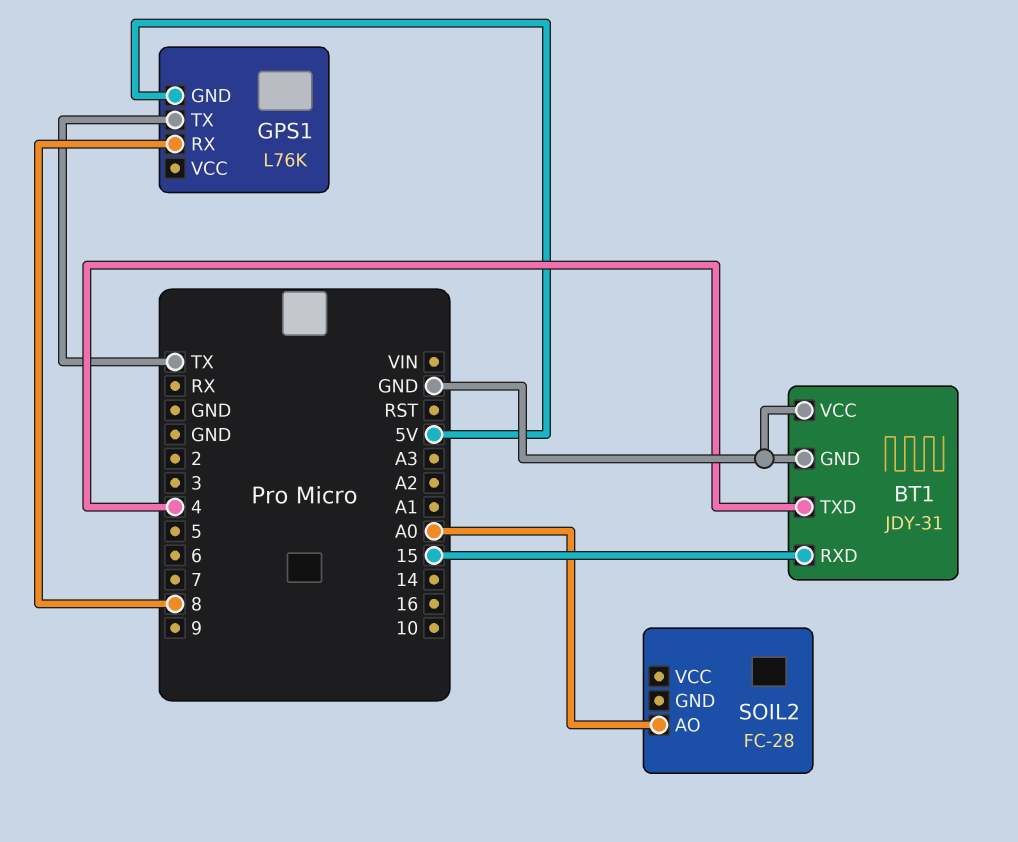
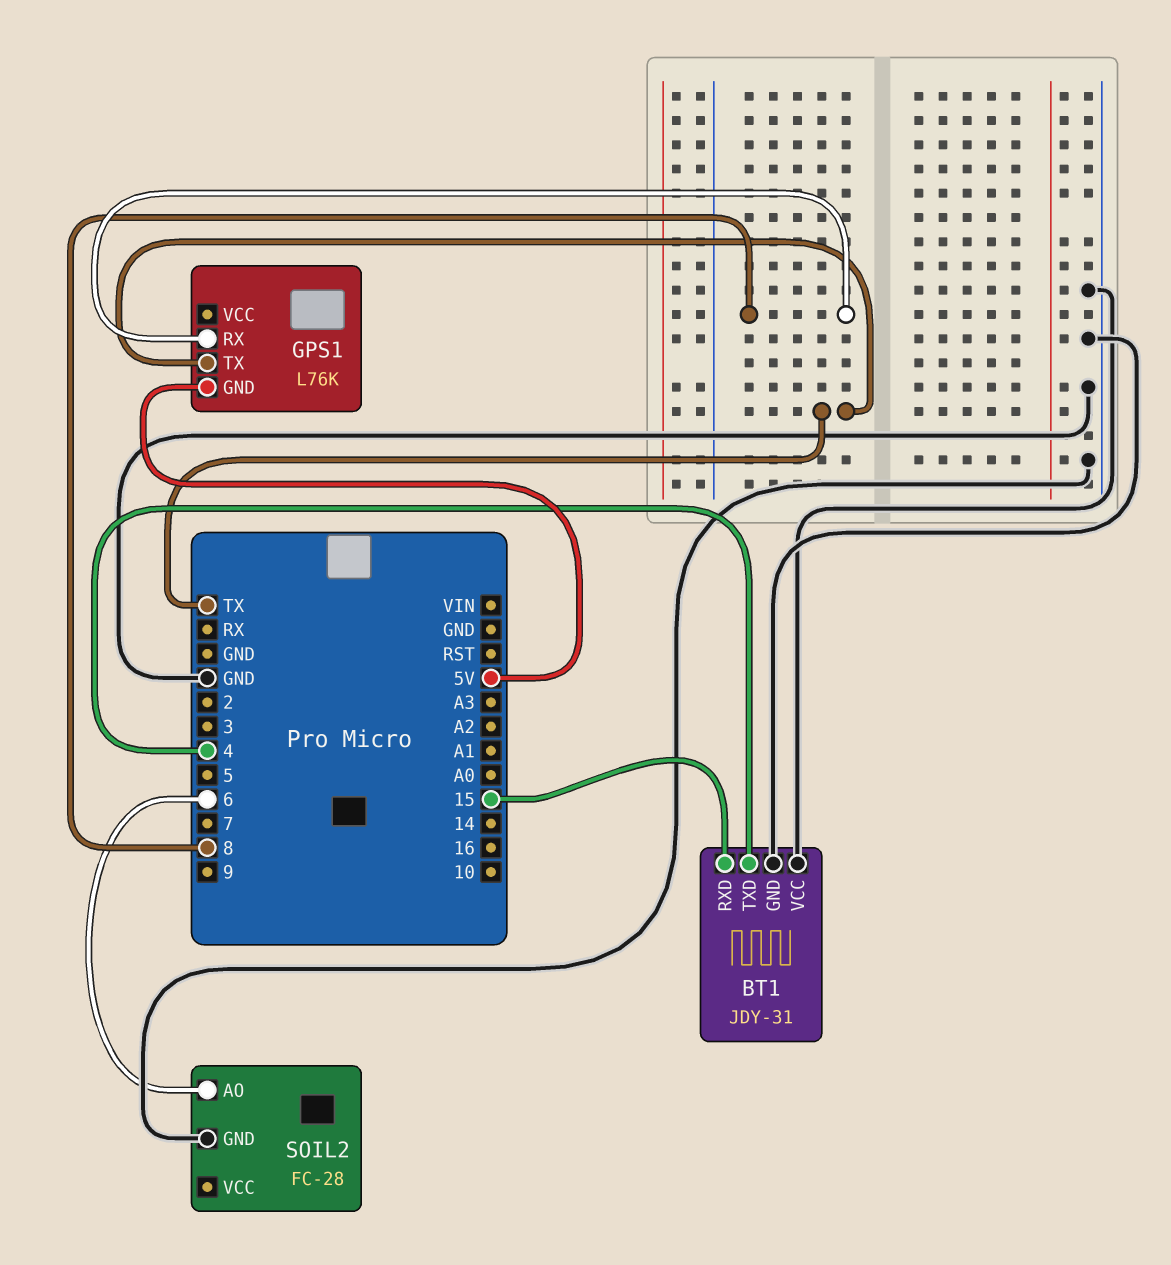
SOIL2 pin AO: A0 -> 6
SOIL2 pin GND: none -> GND

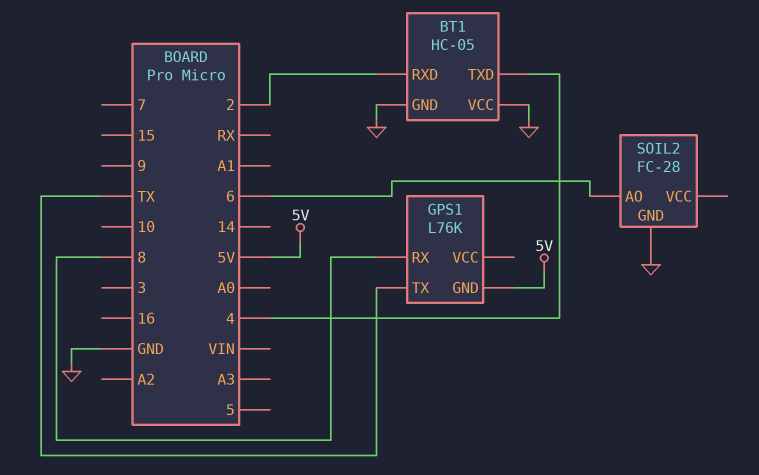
BT1: JDY-31 -> HC-05
BT1 pin RXD: 15 -> 2

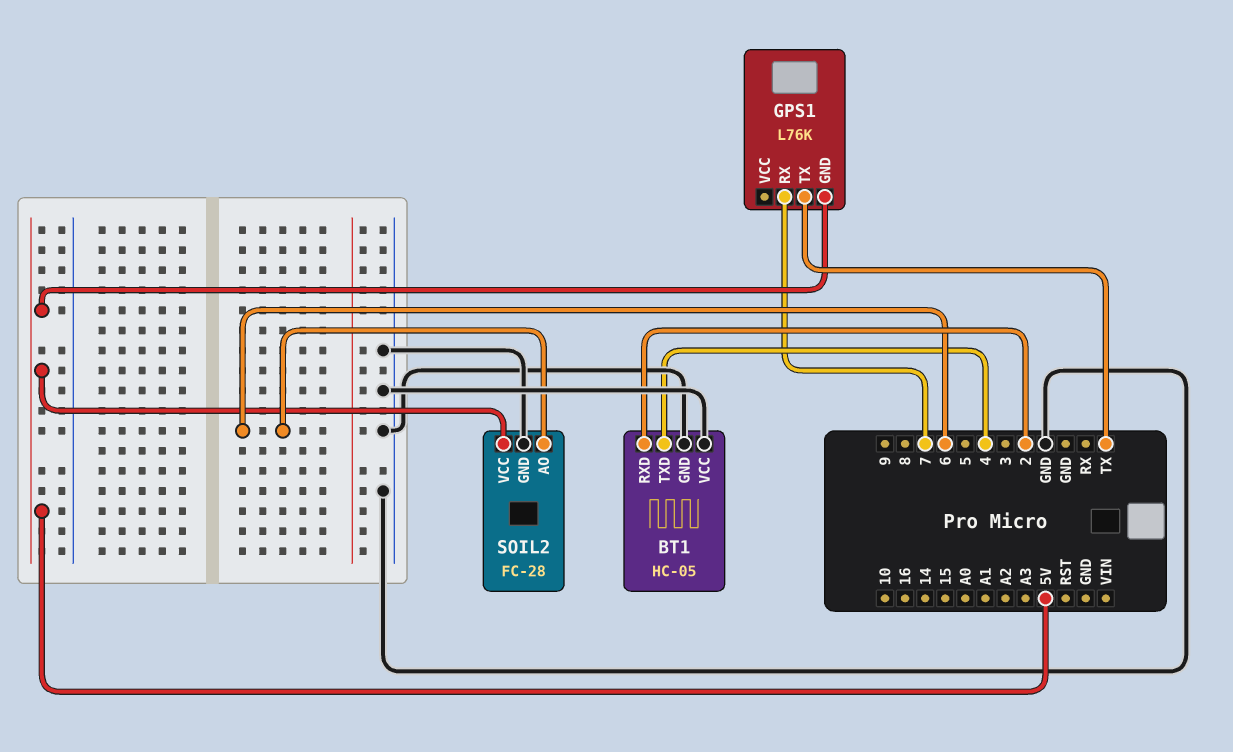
GPS1 pin RX: 8 -> 7
SOIL2 pin VCC: none -> 5V

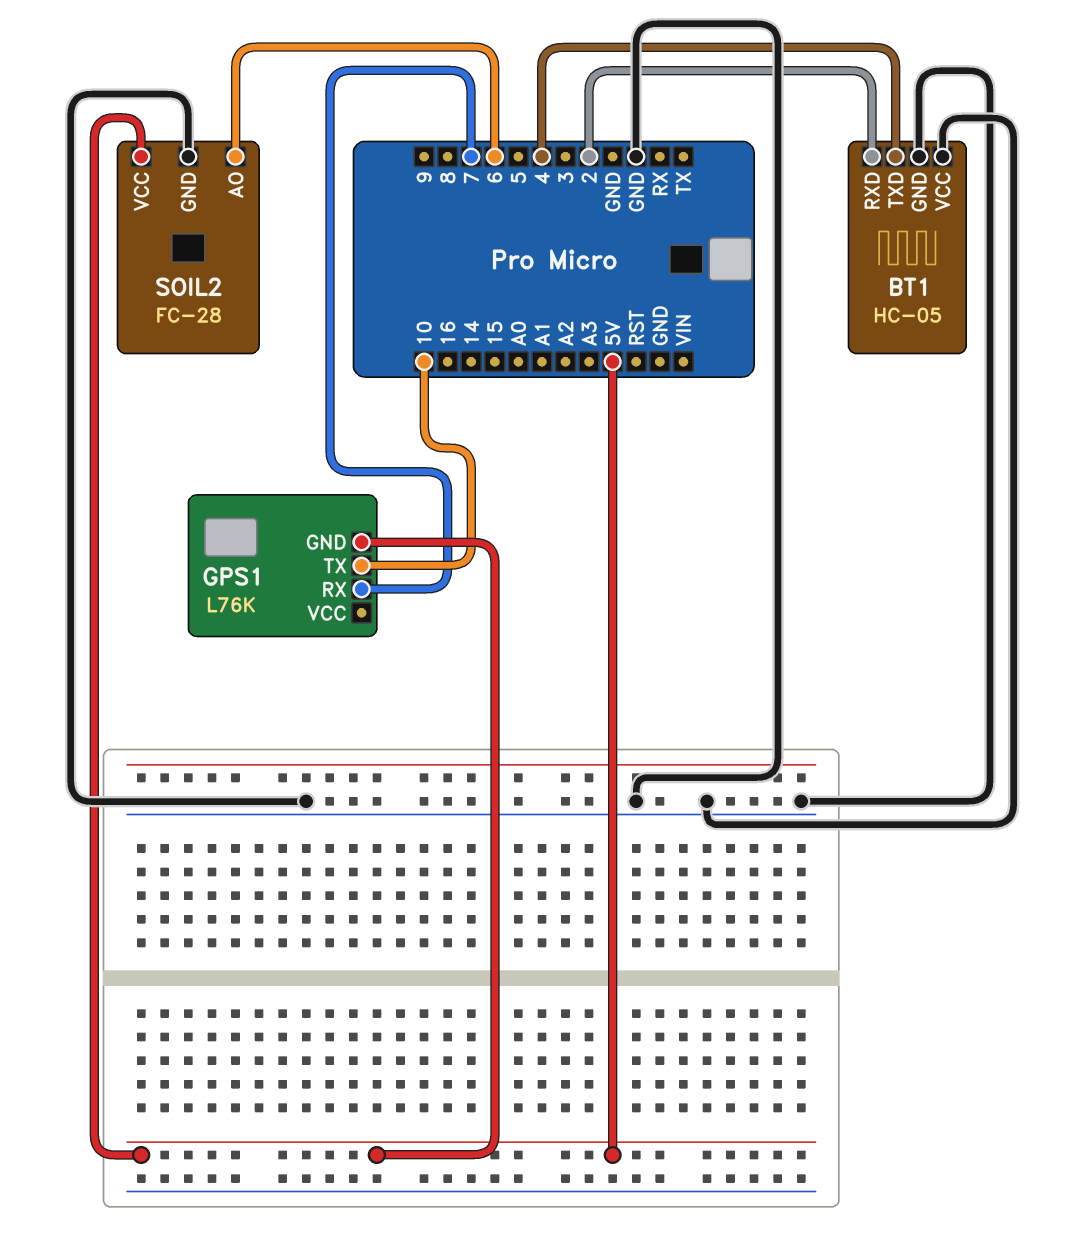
GPS1 pin TX: TX -> 10

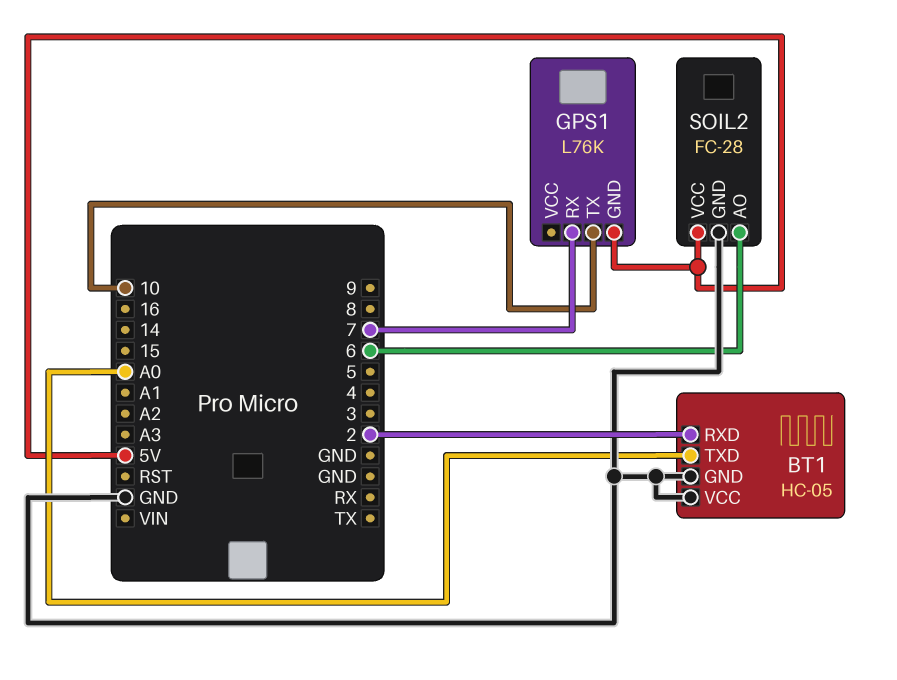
BT1 pin TXD: 4 -> A0

